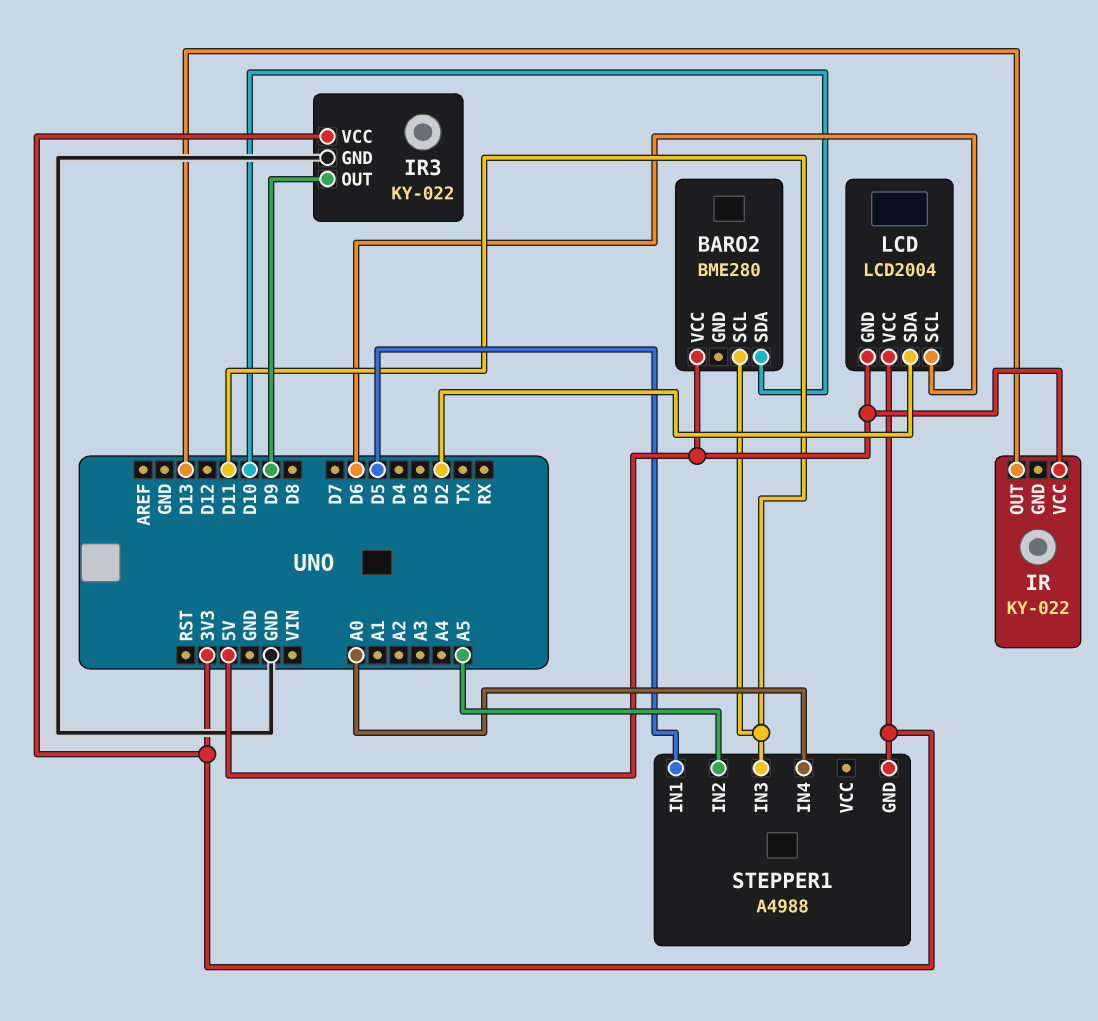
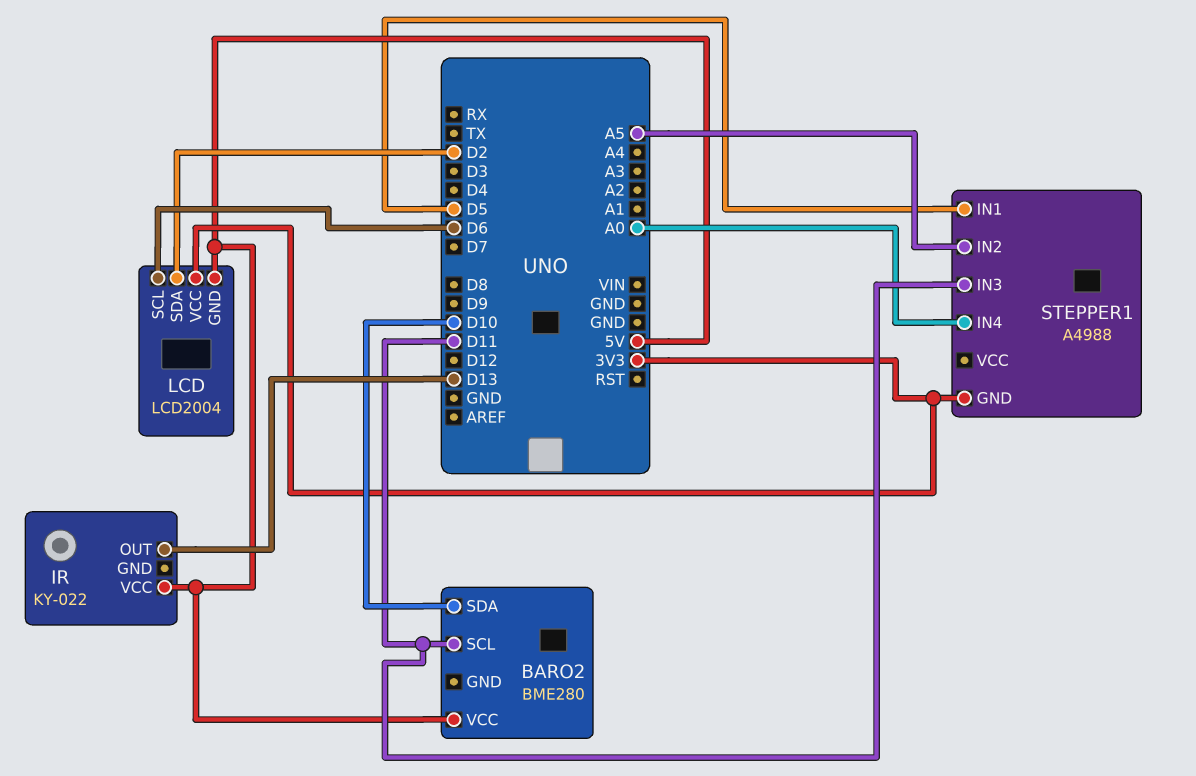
IR3: KY-022 -> none
IR3 pin GND: GND -> none
IR3 pin OUT: D9 -> none
IR3 pin VCC: 3V3 -> none

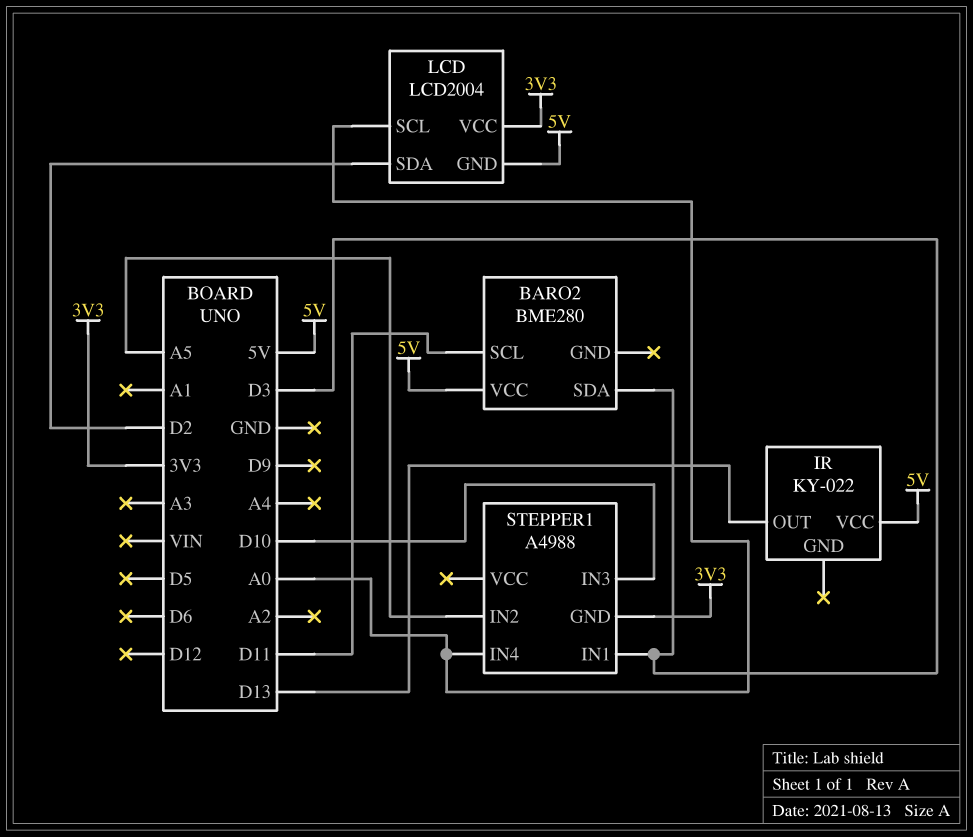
BARO2 pin SDA: D10 -> D3
LCD pin SCL: D6 -> A0
STEPPER1 pin IN1: D5 -> D3
STEPPER1 pin IN3: D11 -> D10

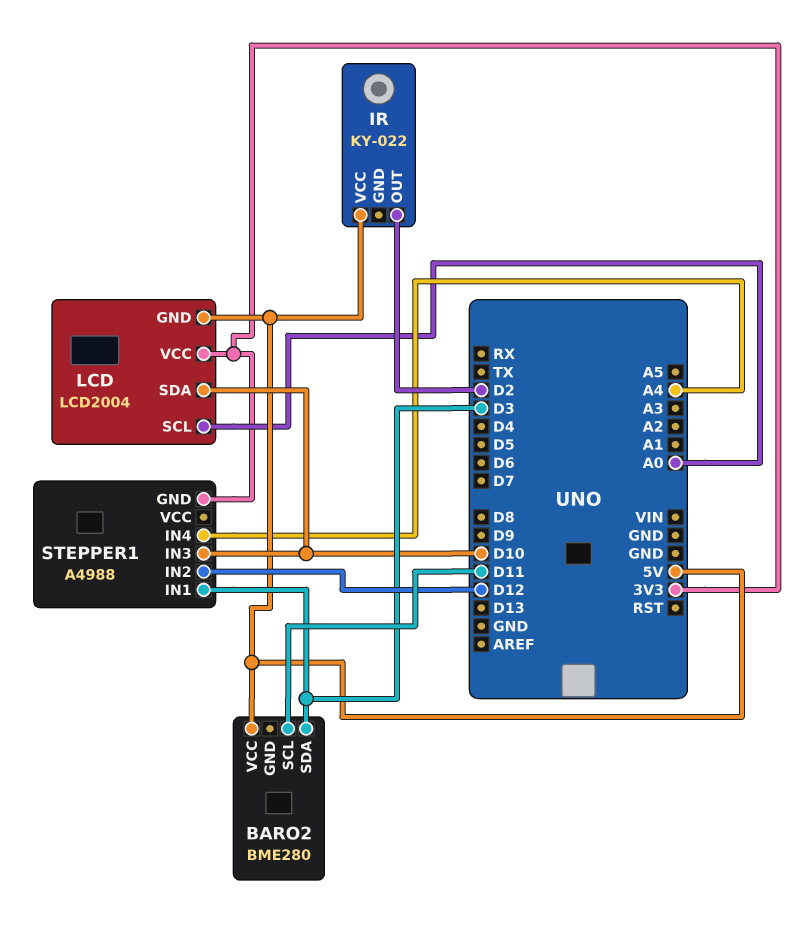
IR pin OUT: D13 -> D2
LCD pin SDA: D2 -> D10
STEPPER1 pin IN2: A5 -> D12
STEPPER1 pin IN4: A0 -> A4

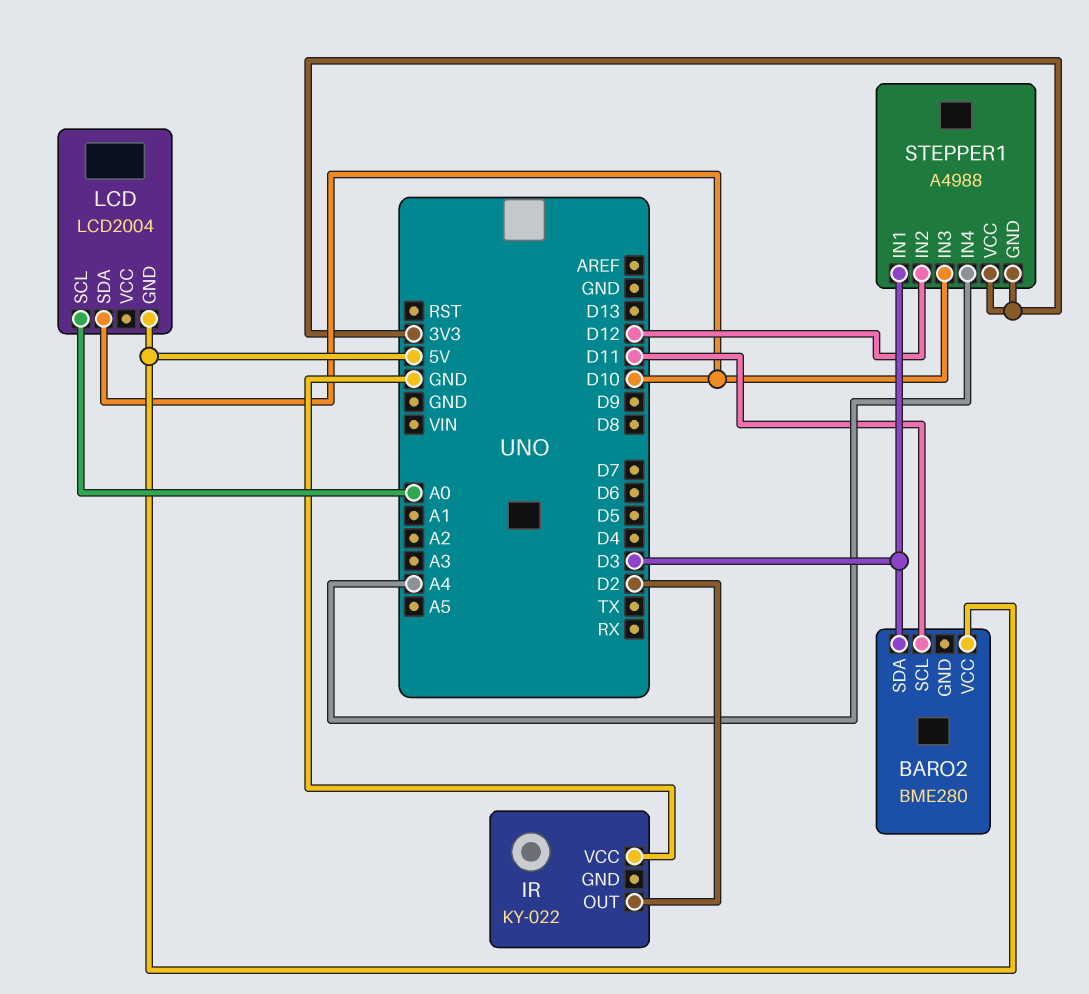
IR pin VCC: 5V -> GND
LCD pin VCC: 3V3 -> none
STEPPER1 pin VCC: none -> 3V3

